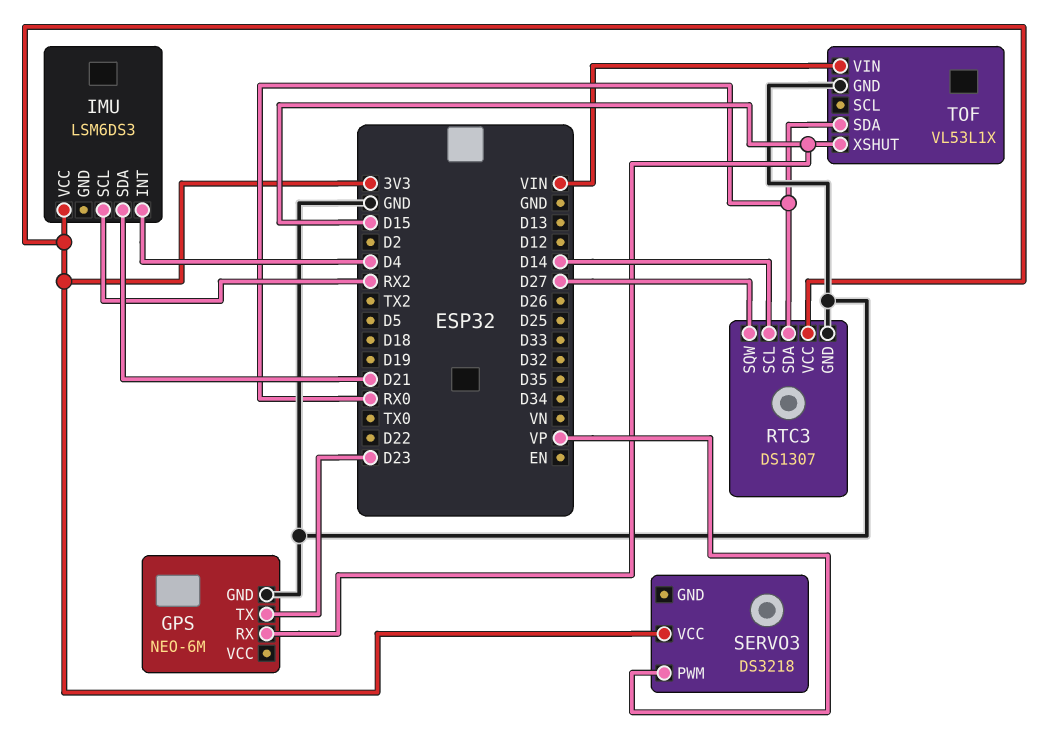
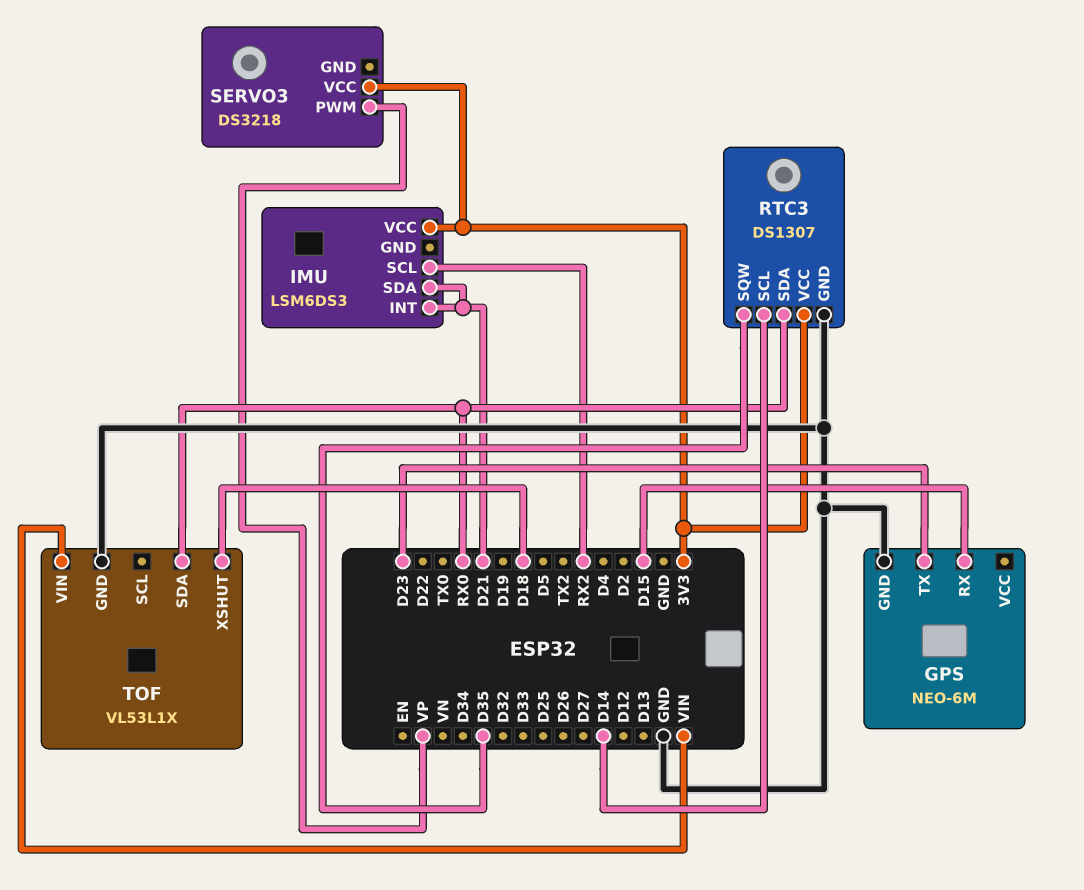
IMU pin INT: D4 -> D21
RTC3 pin SQW: D27 -> D35
TOF pin XSHUT: D15 -> D18

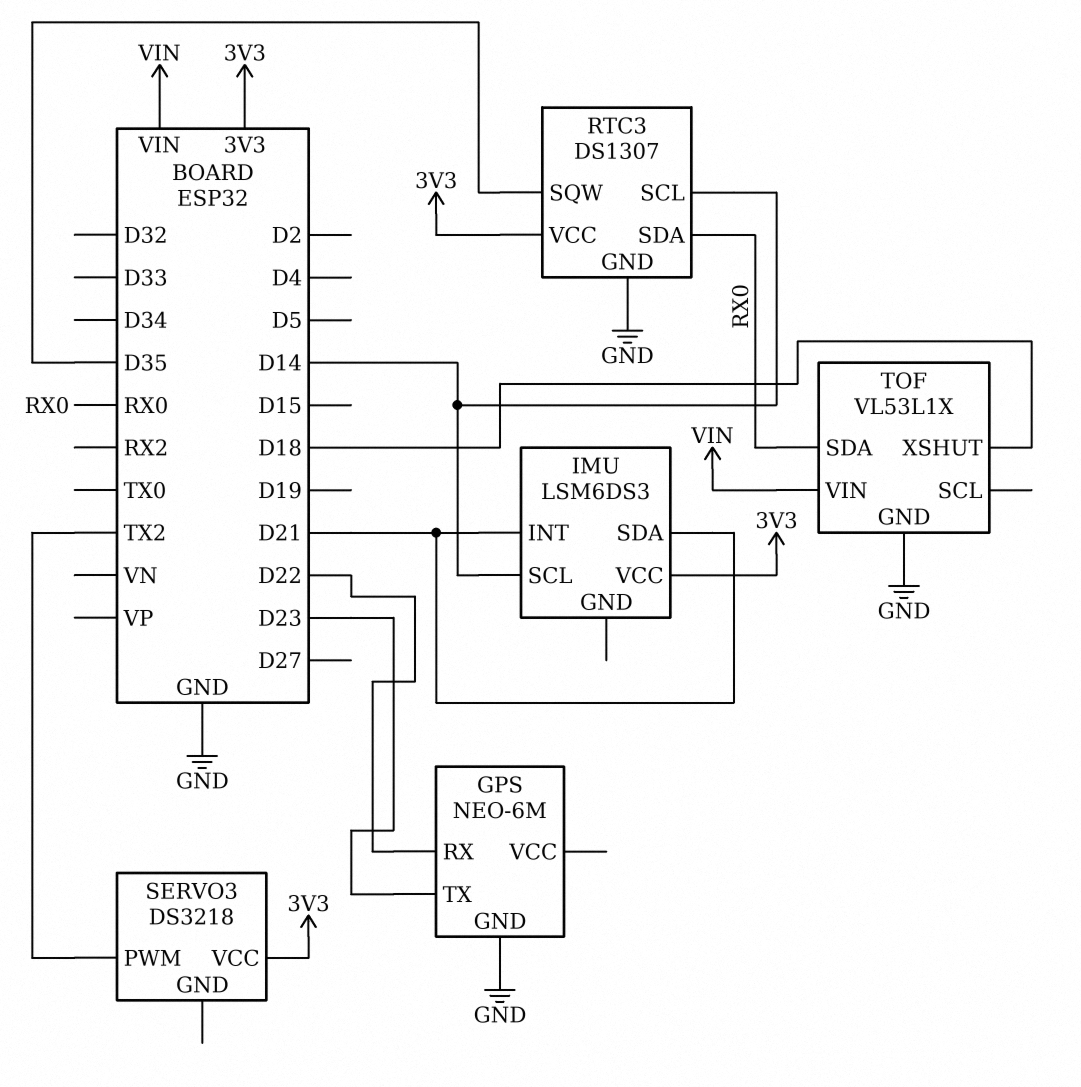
GPS pin RX: D15 -> D22
IMU pin SCL: RX2 -> D14
SERVO3 pin PWM: VP -> TX2

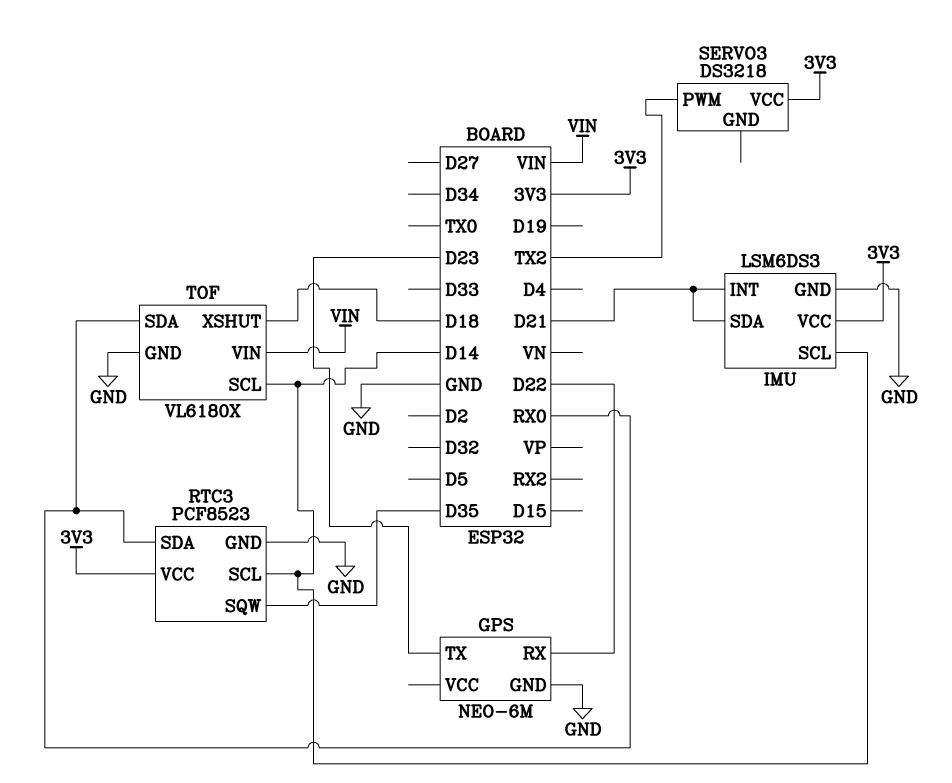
IMU pin GND: none -> GND
RTC3: DS1307 -> PCF8523
TOF: VL53L1X -> VL6180X
TOF pin SCL: none -> D14

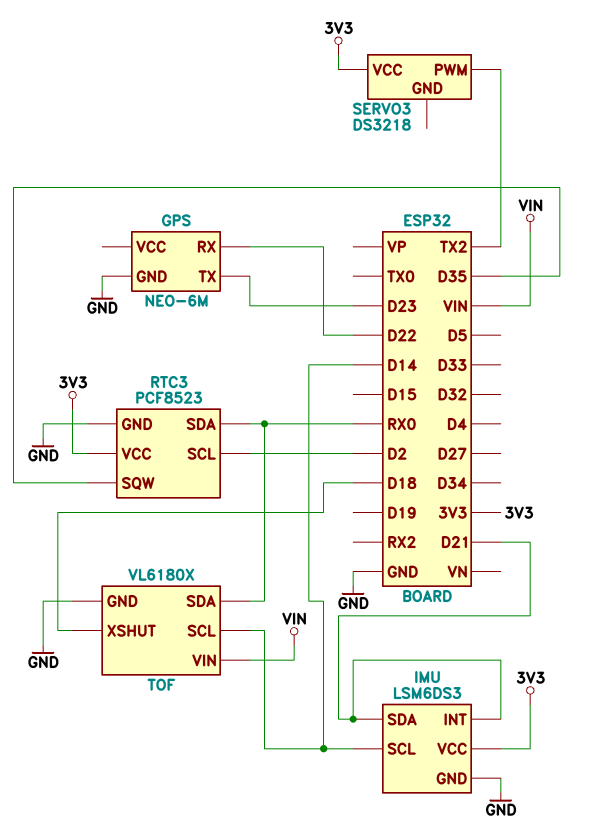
RTC3 pin SCL: D14 -> D2

